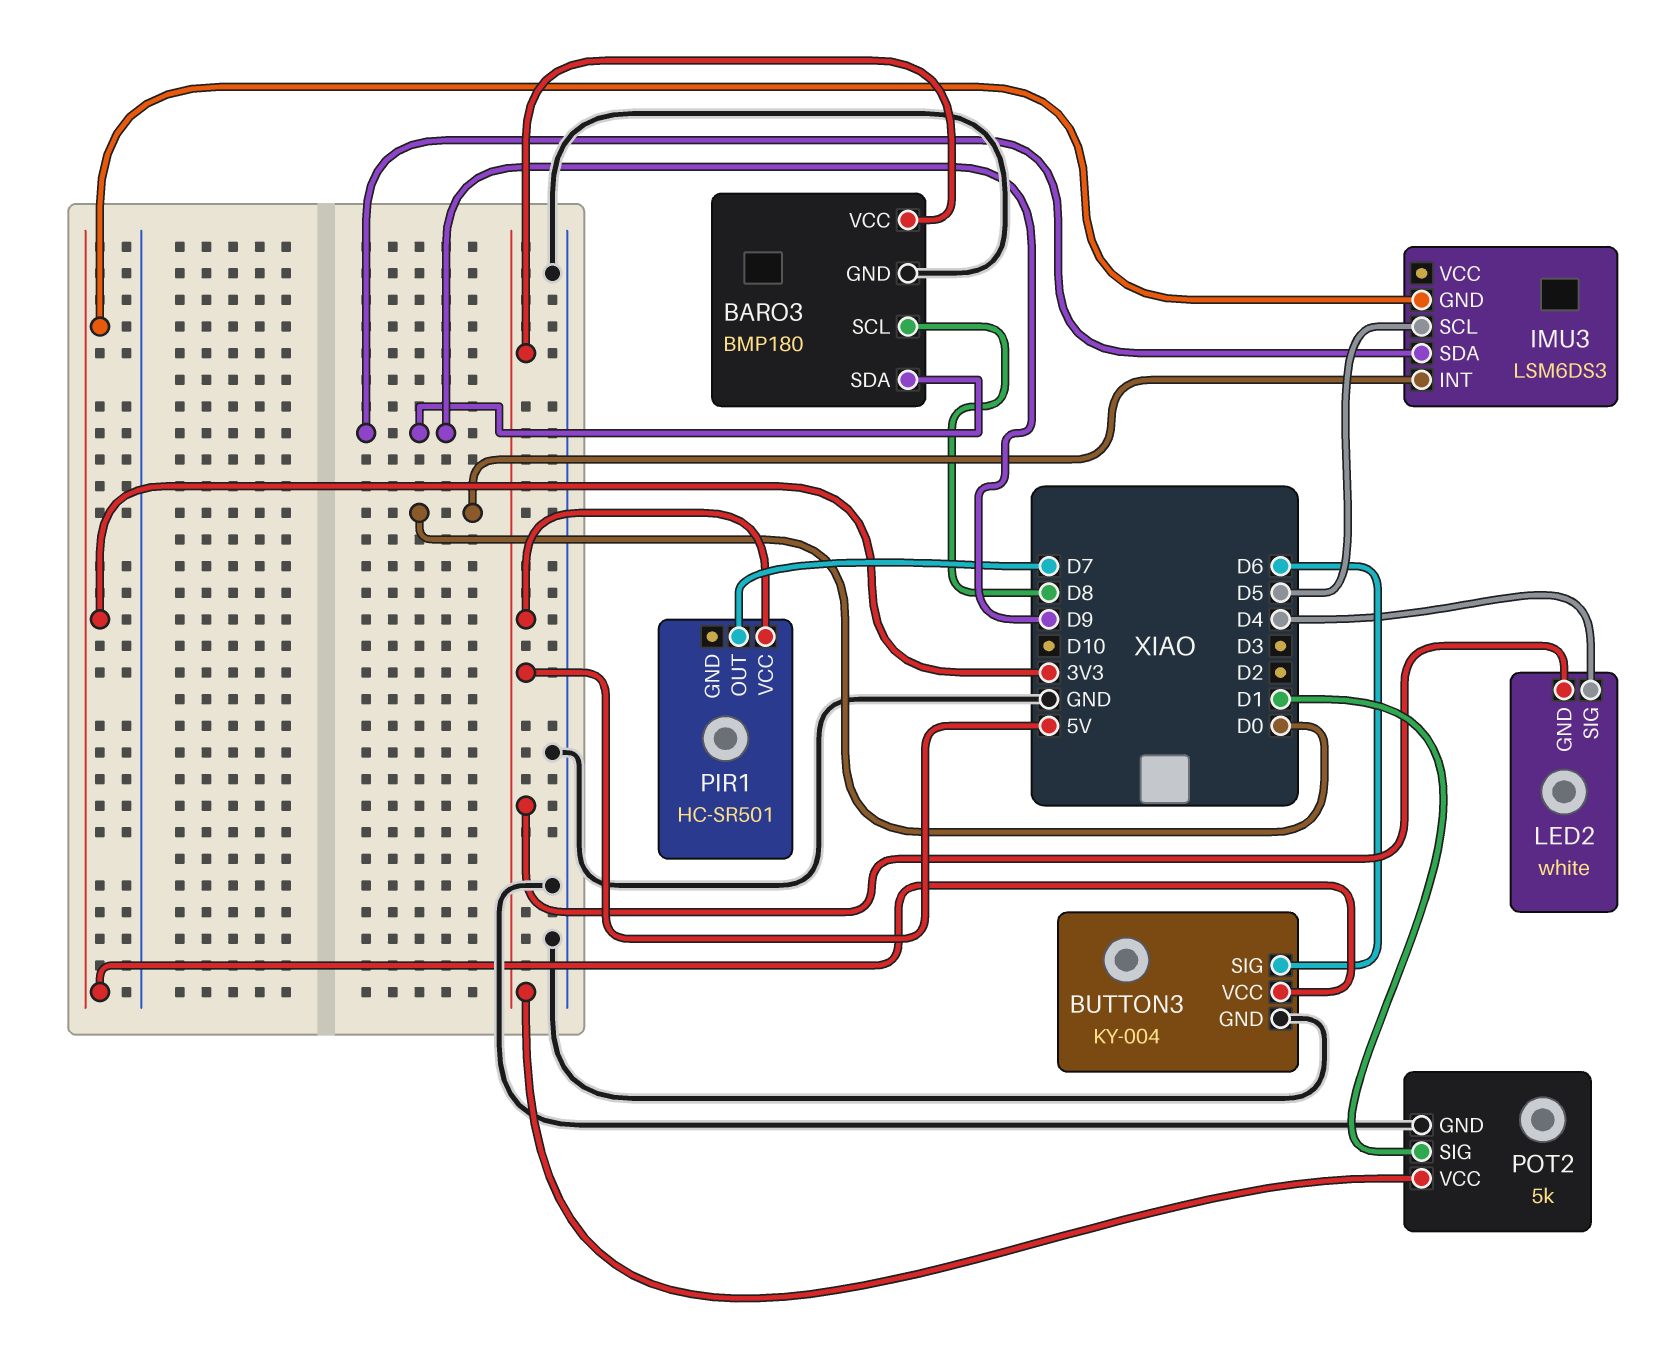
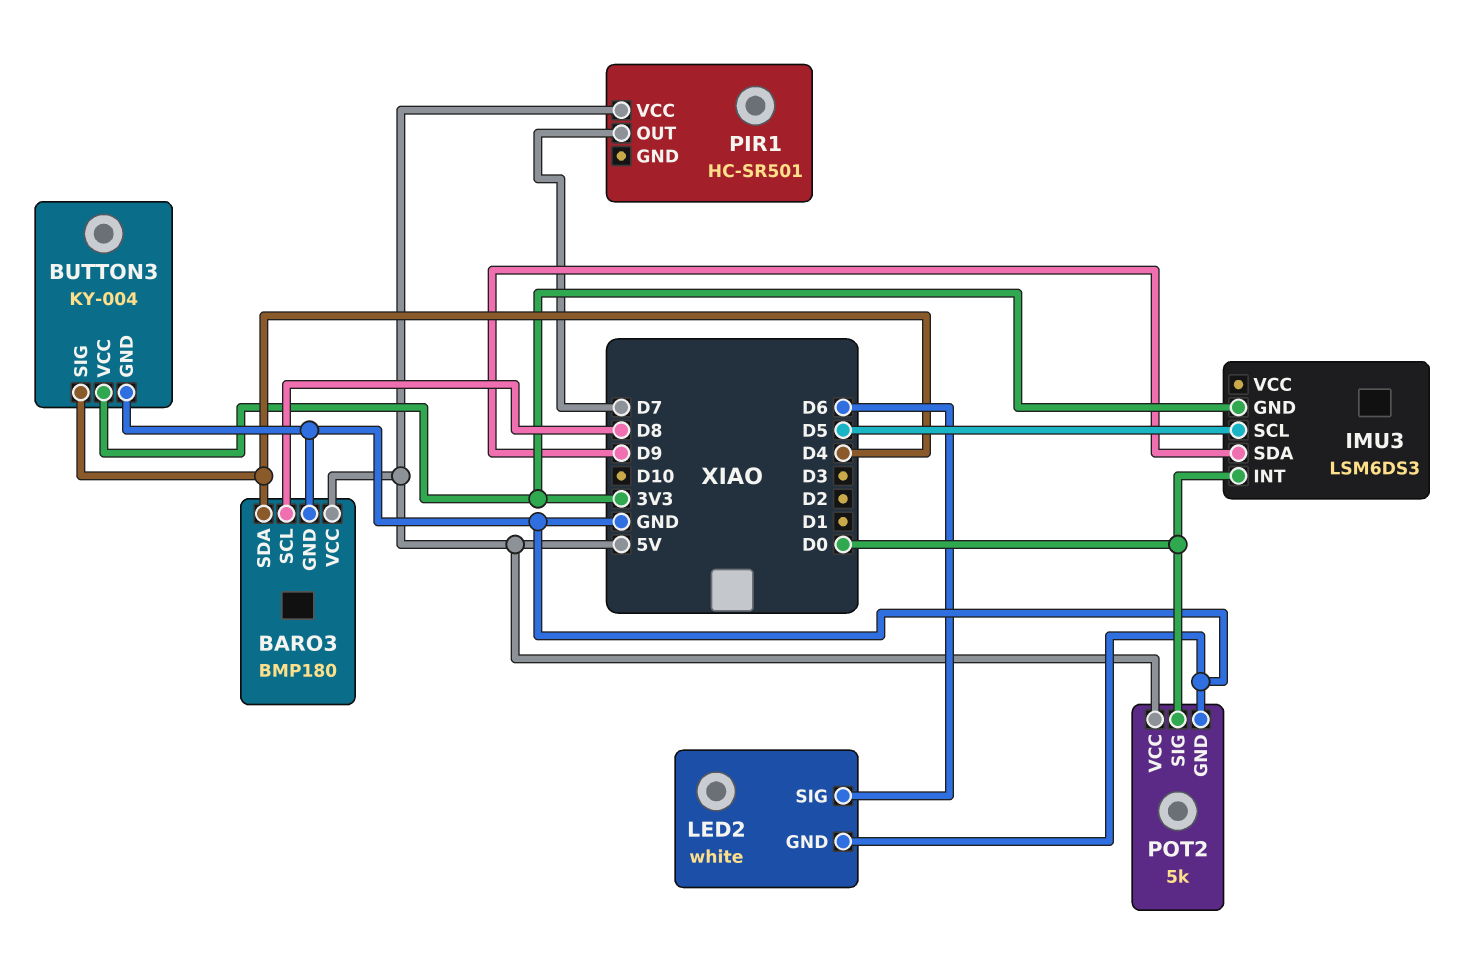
BARO3 pin SDA: D9 -> D4
BUTTON3 pin SIG: D6 -> D4
LED2 pin GND: 5V -> GND
LED2 pin SIG: D4 -> D6
POT2 pin SIG: D1 -> D0

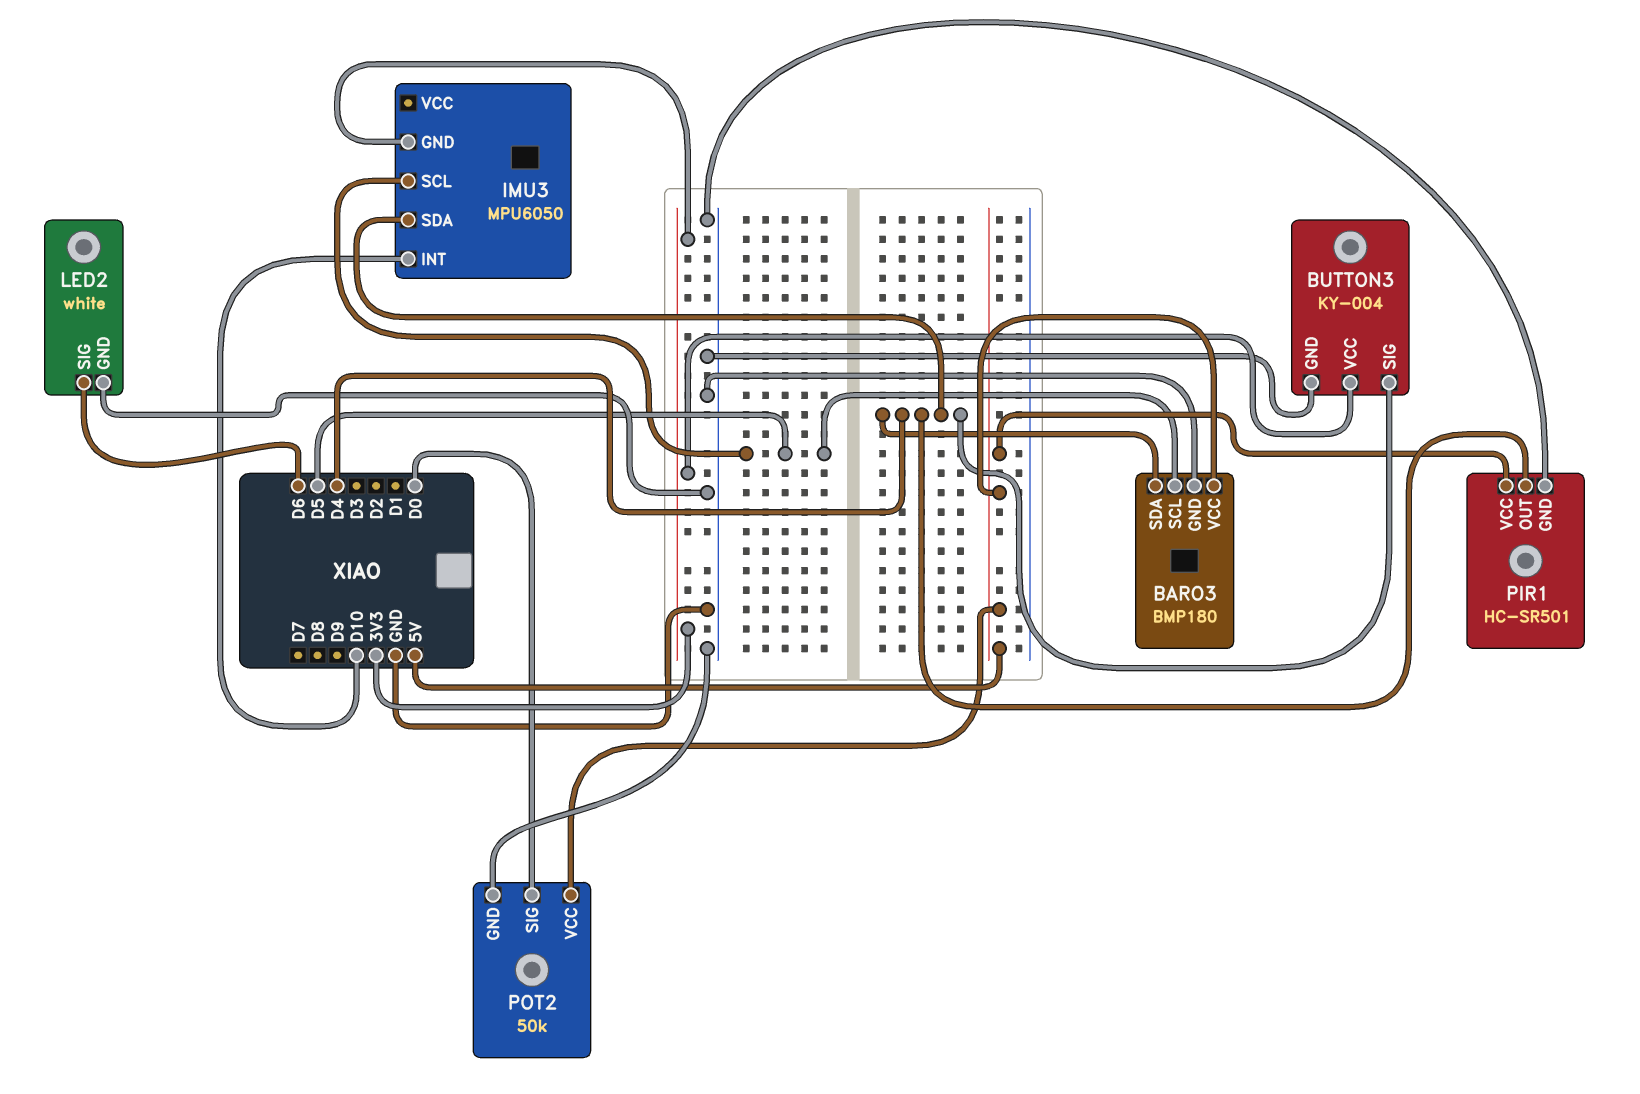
BARO3 pin SCL: D8 -> D5
IMU3: LSM6DS3 -> MPU6050
IMU3 pin INT: D0 -> D10
IMU3 pin SDA: D9 -> D4
PIR1 pin GND: none -> GND
PIR1 pin OUT: D7 -> D4
POT2: 5k -> 50k

